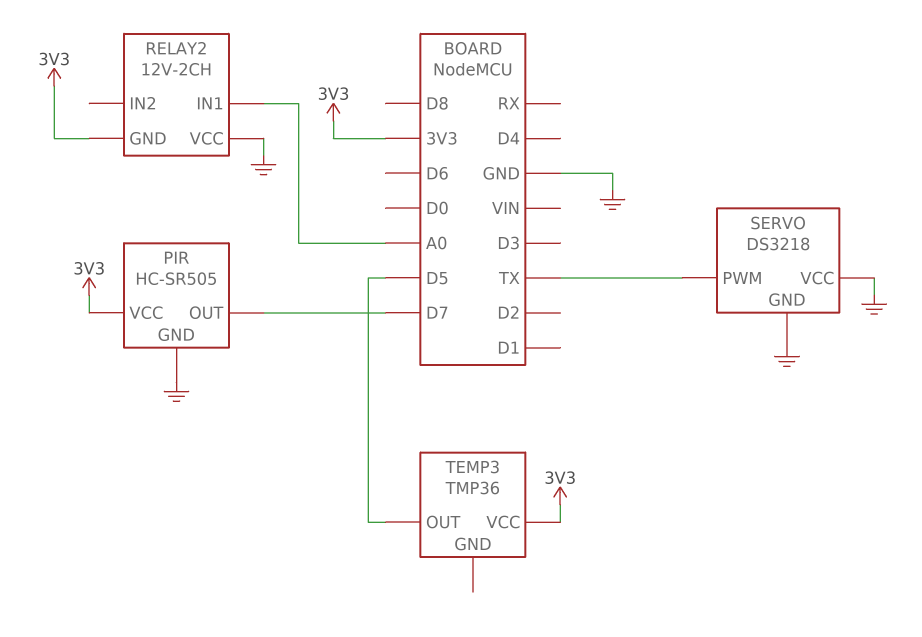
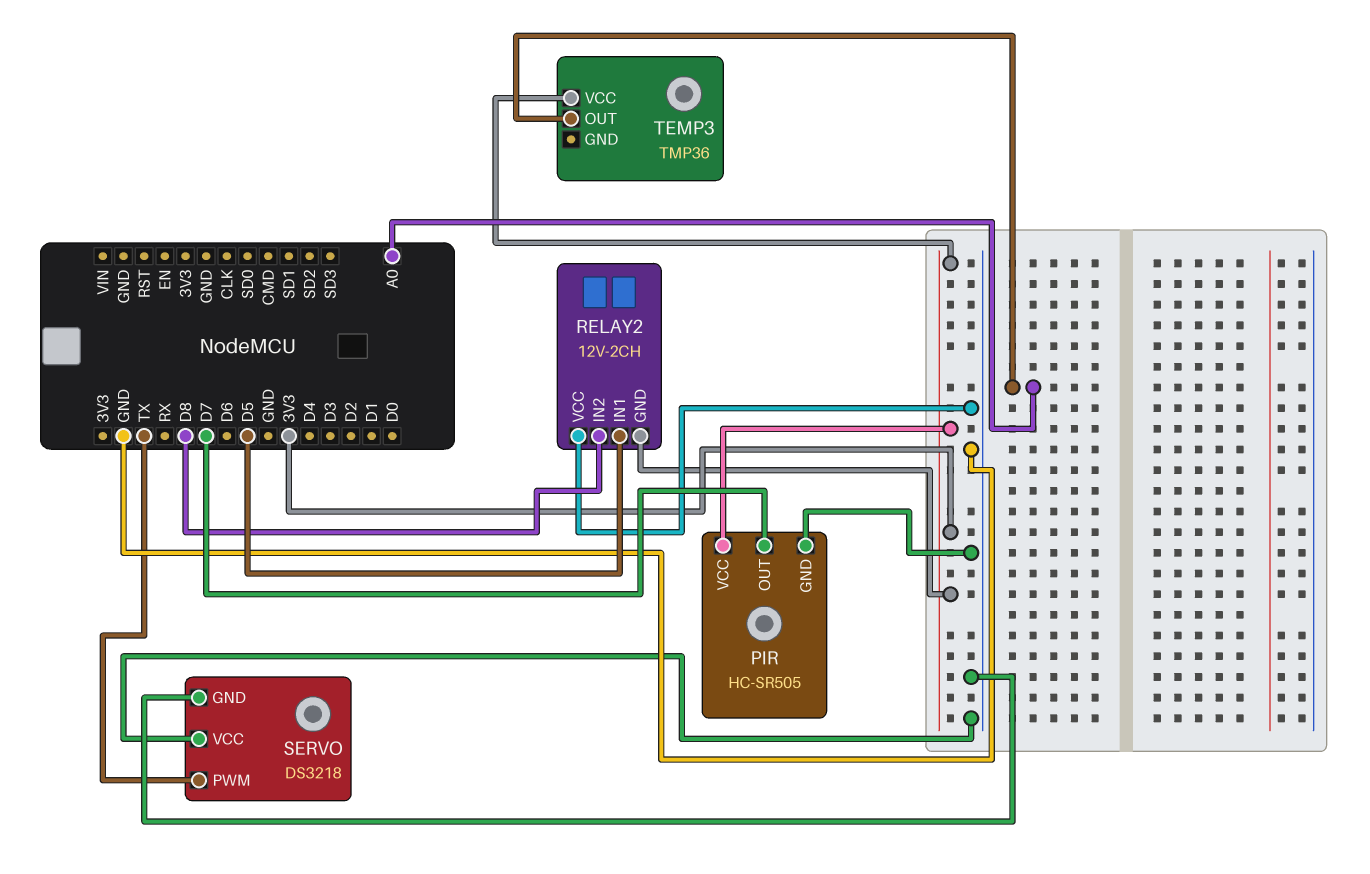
RELAY2 pin IN1: A0 -> D5
RELAY2 pin IN2: none -> D8
TEMP3 pin OUT: D5 -> A0

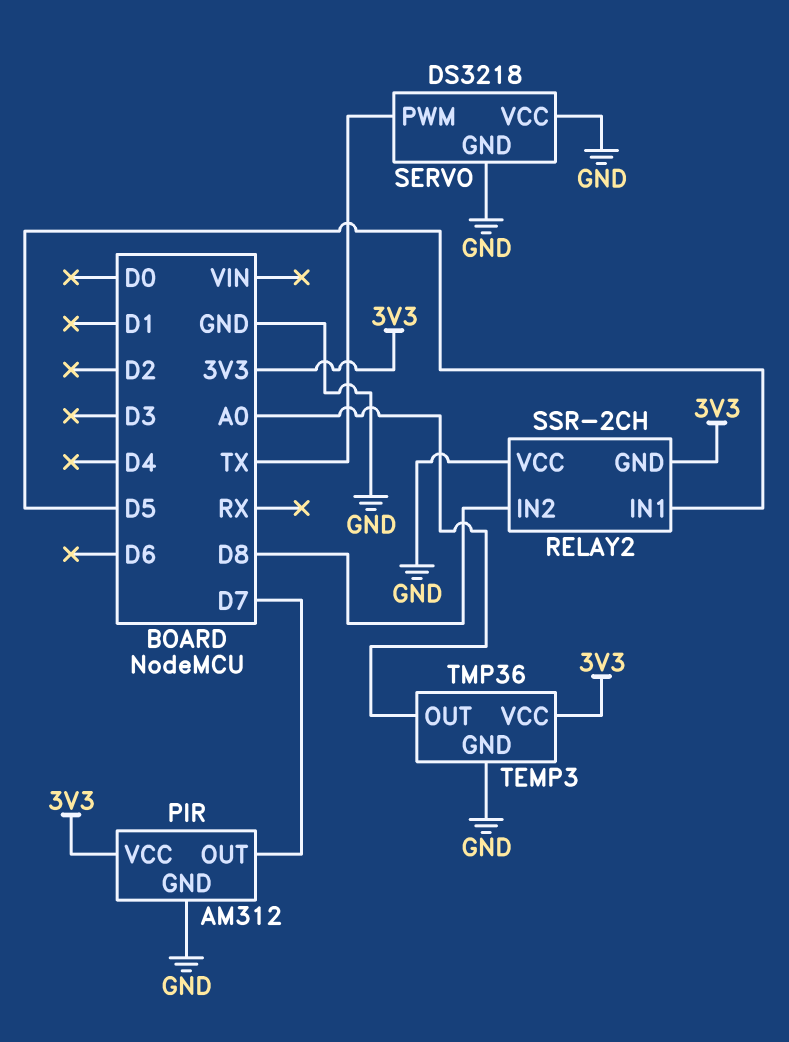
PIR: HC-SR505 -> AM312
RELAY2: 12V-2CH -> SSR-2CH
TEMP3 pin GND: none -> GND

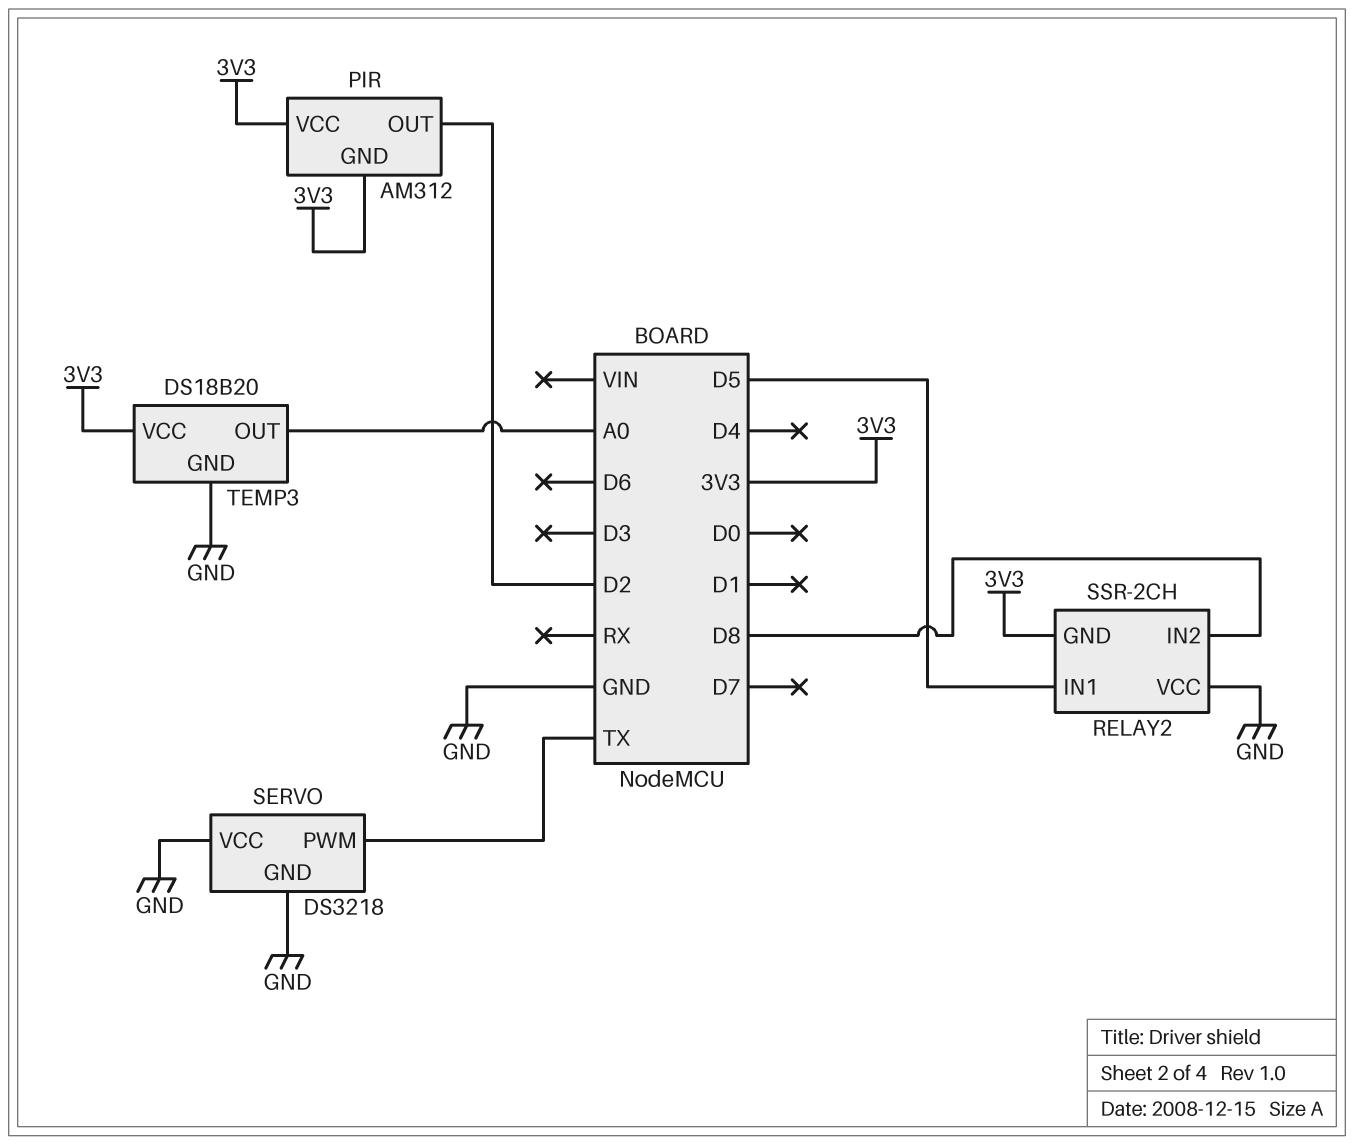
PIR pin GND: GND -> 3V3
PIR pin OUT: D7 -> D2
TEMP3: TMP36 -> DS18B20

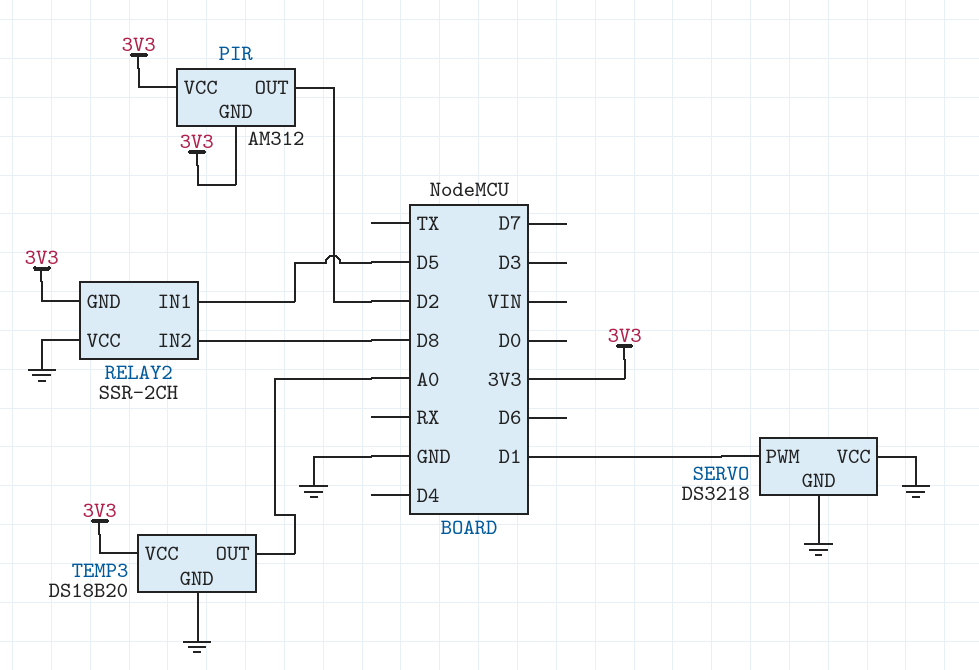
SERVO pin PWM: TX -> D1

